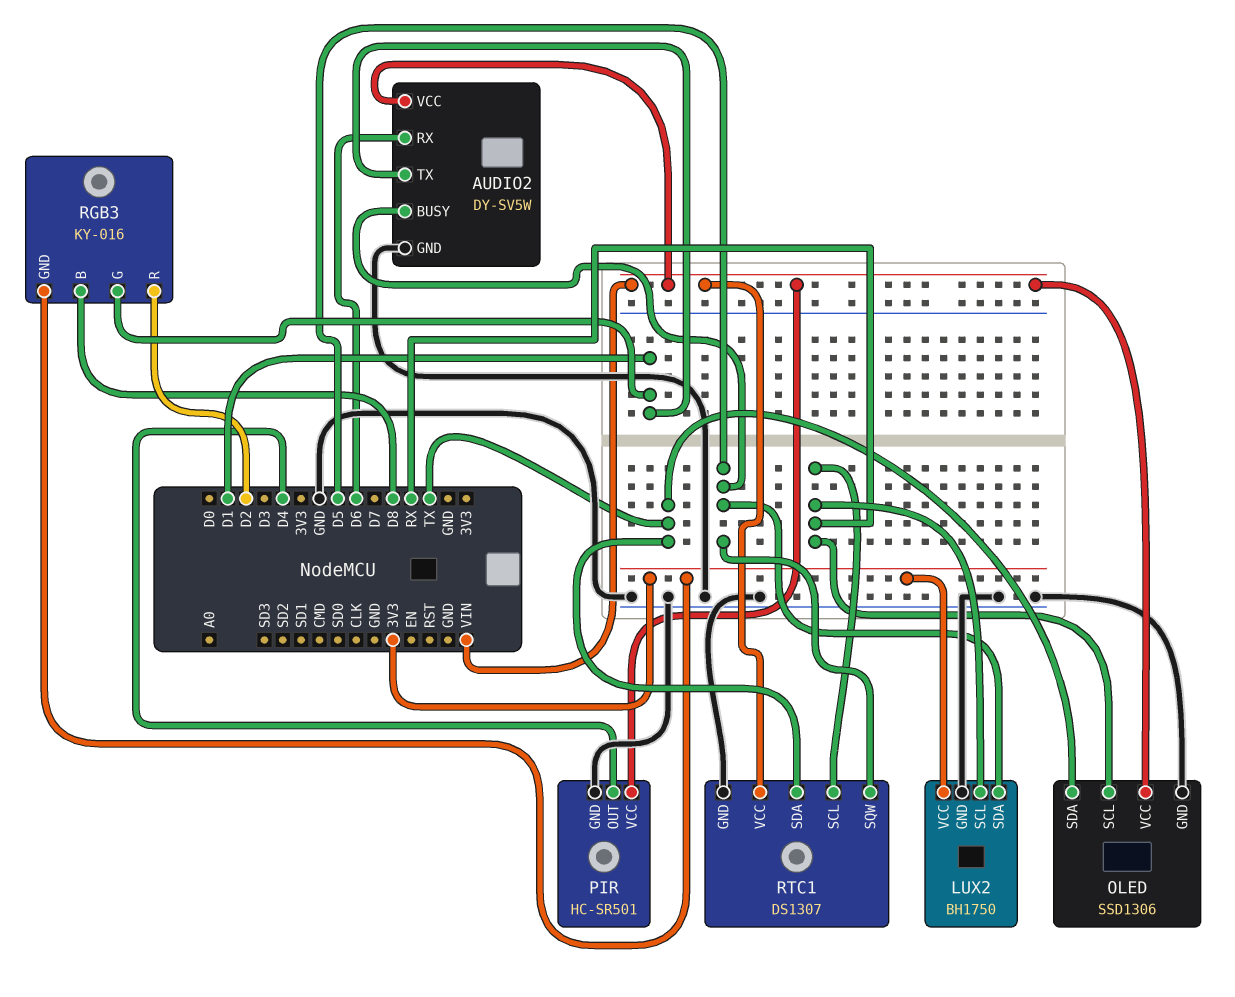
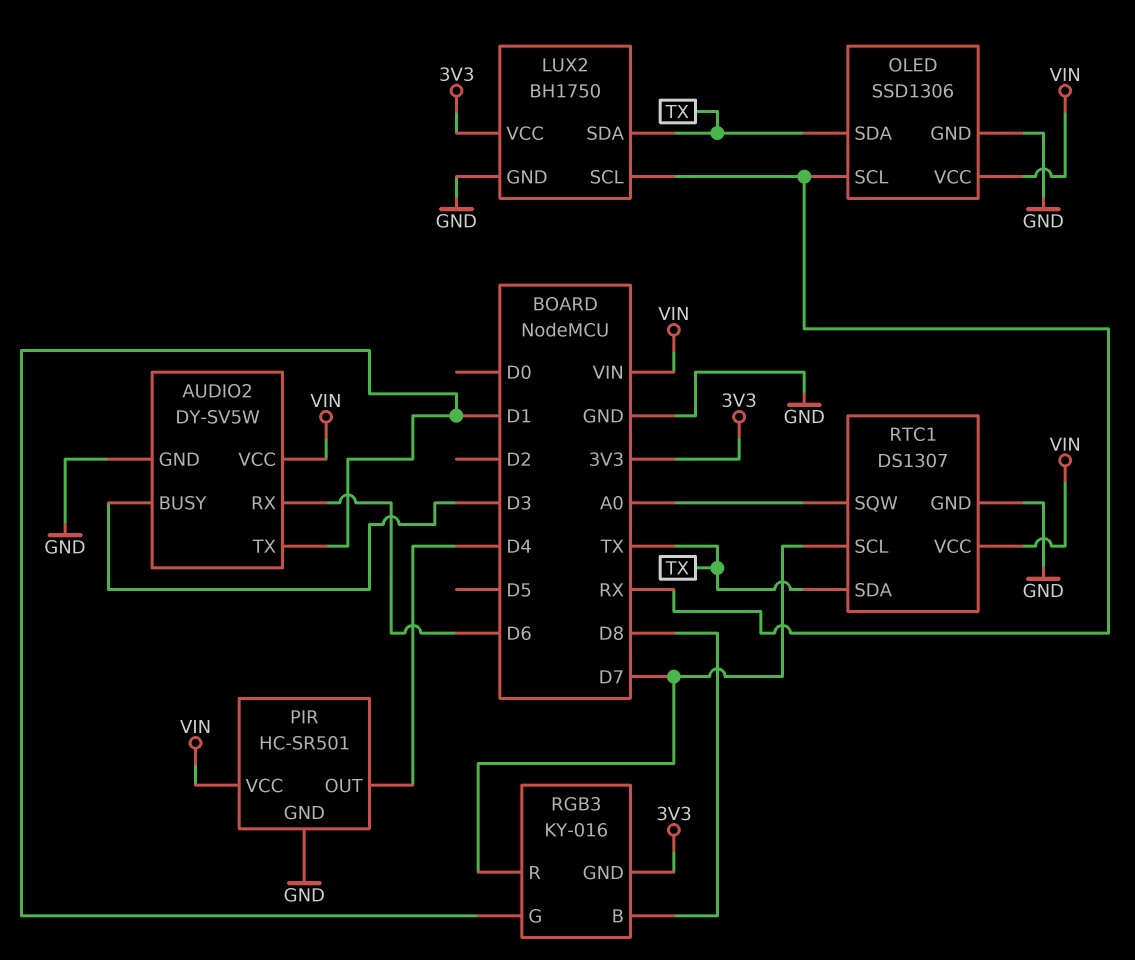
AUDIO2 pin BUSY: D5 -> D3
LUX2 pin SDA: D5 -> TX
RGB3 pin R: D2 -> D7
RTC1 pin SCL: RX -> D7
RTC1 pin SQW: D5 -> A0

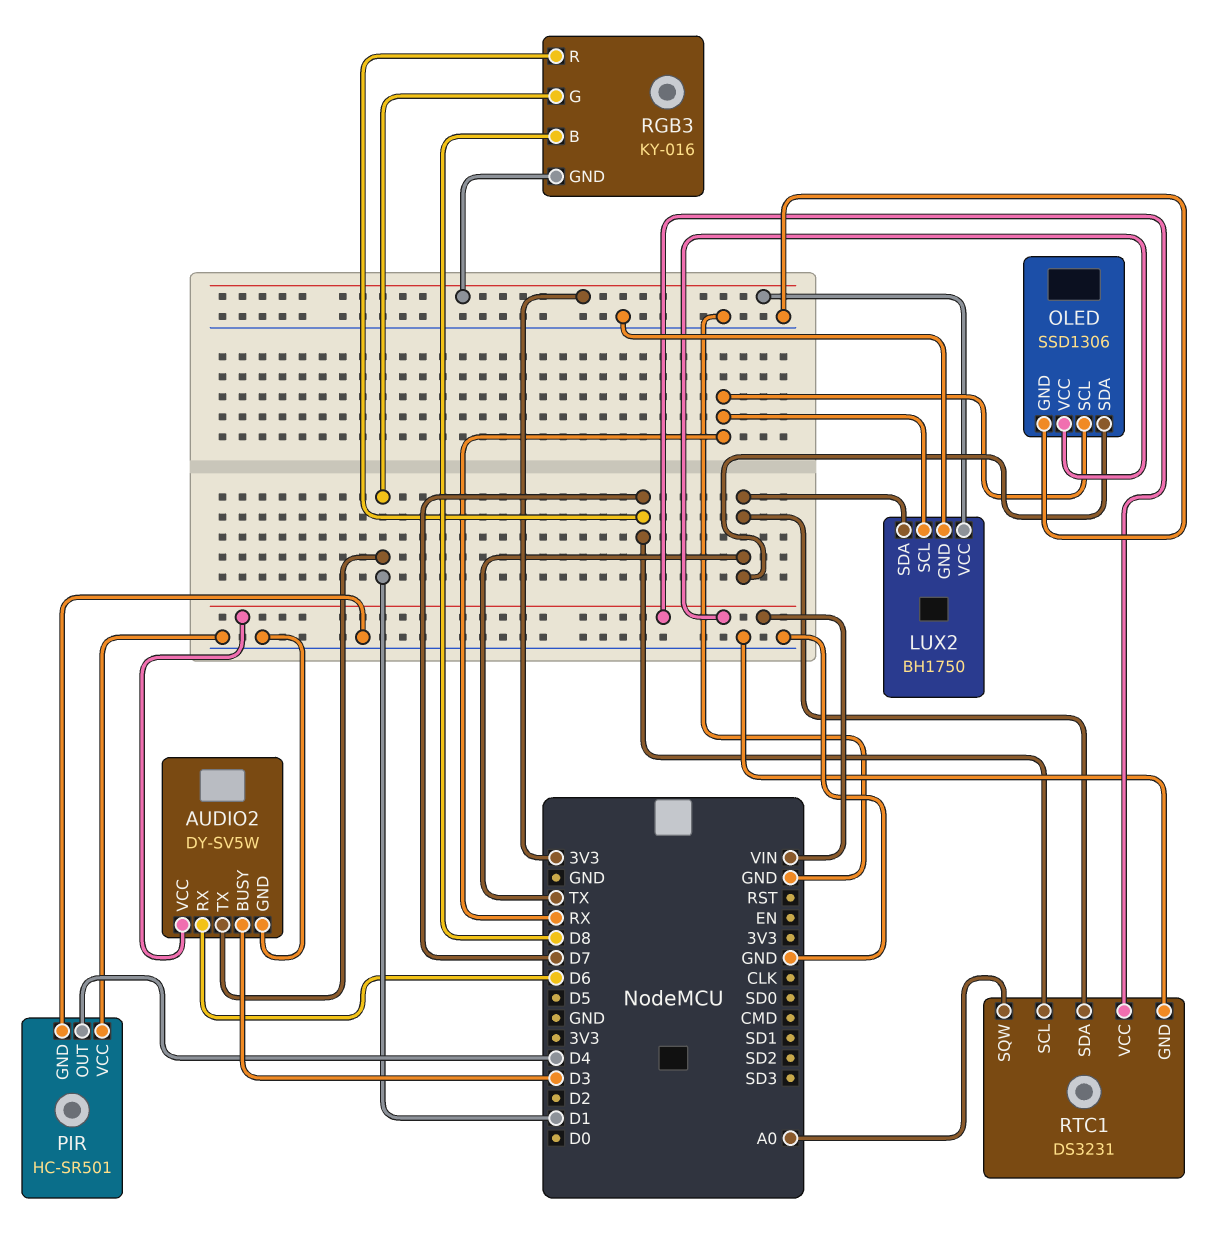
PIR pin VCC: VIN -> GND
RTC1: DS1307 -> DS3231

